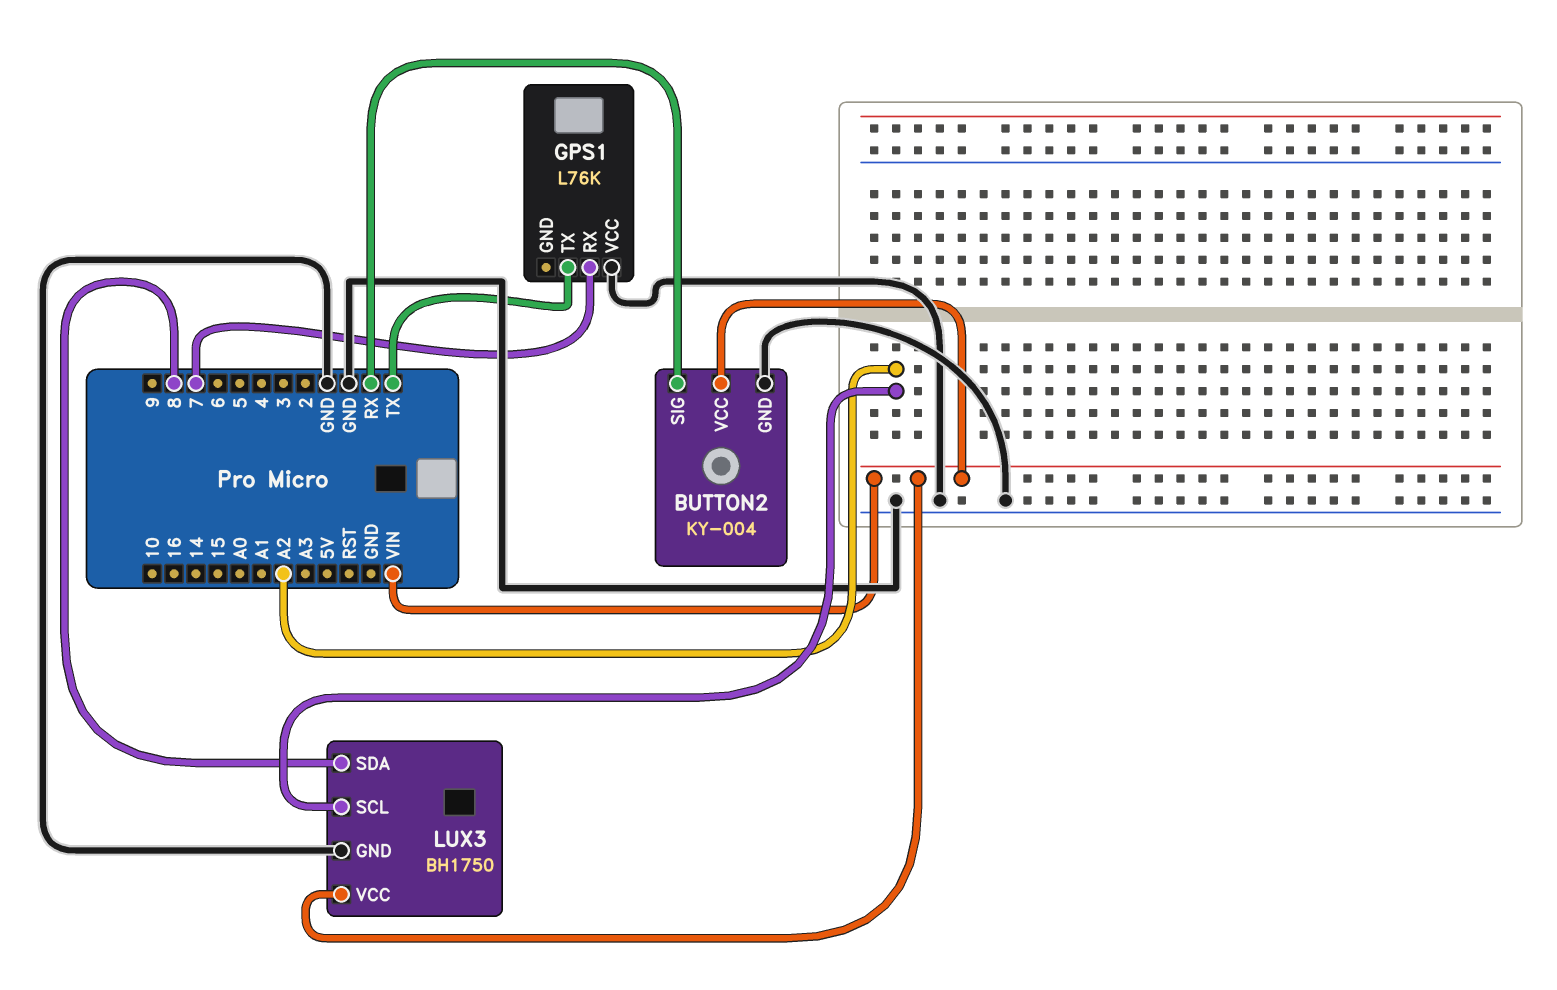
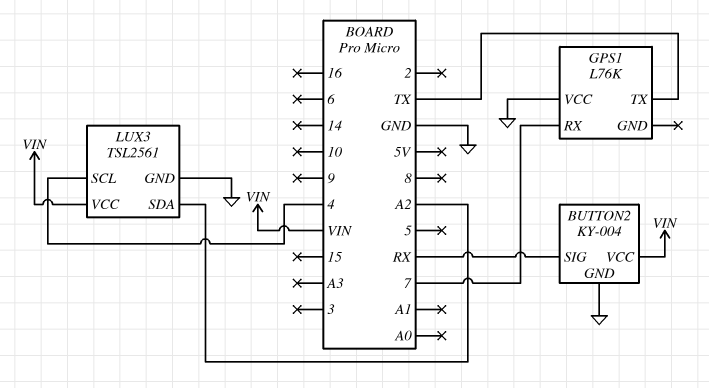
LUX3: BH1750 -> TSL2561
LUX3 pin SCL: A2 -> 4
LUX3 pin SDA: 8 -> A2

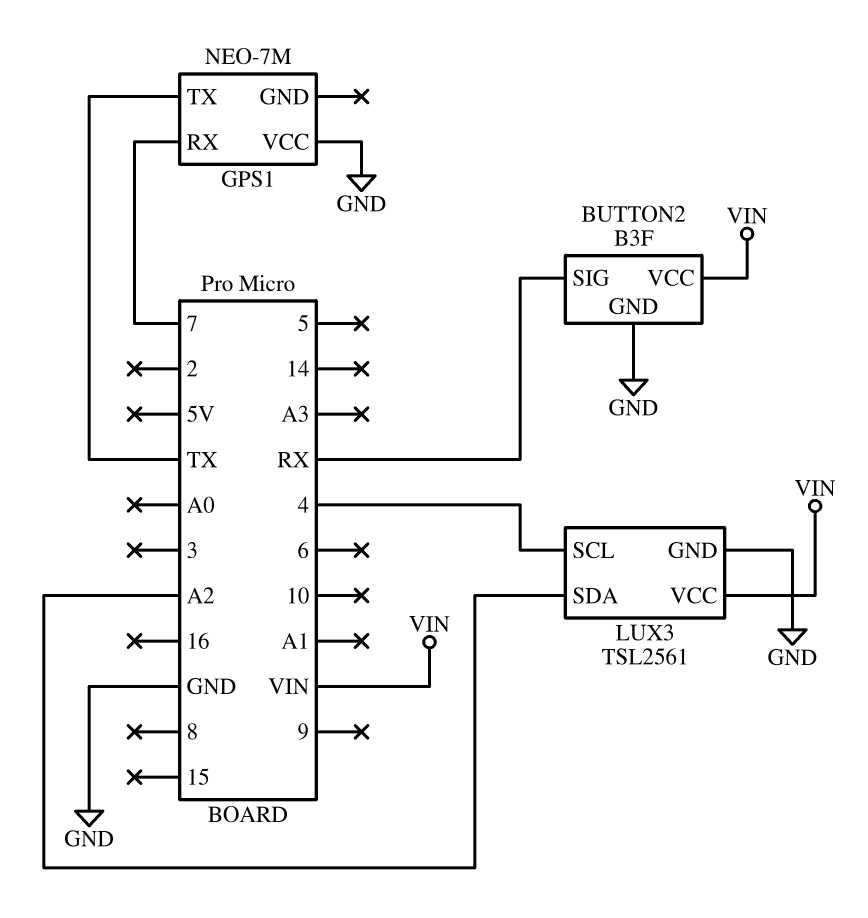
BUTTON2: KY-004 -> B3F
GPS1: L76K -> NEO-7M

